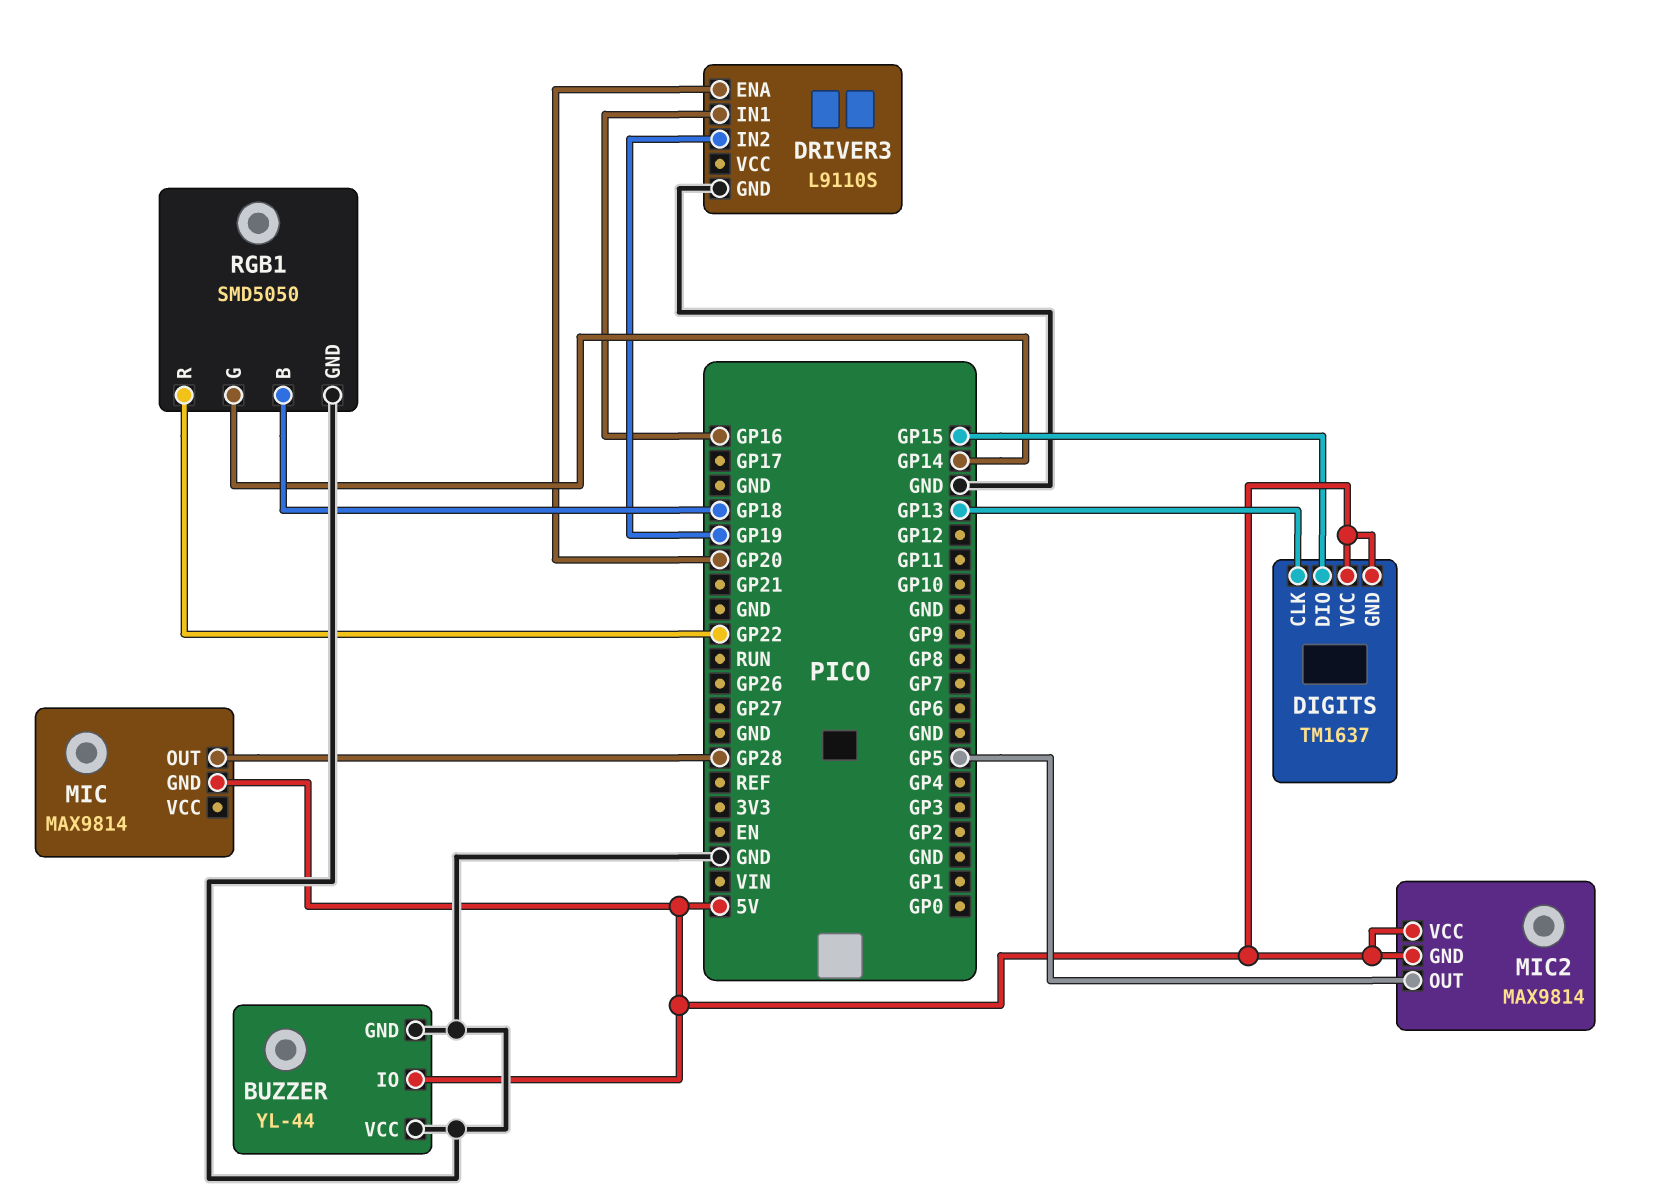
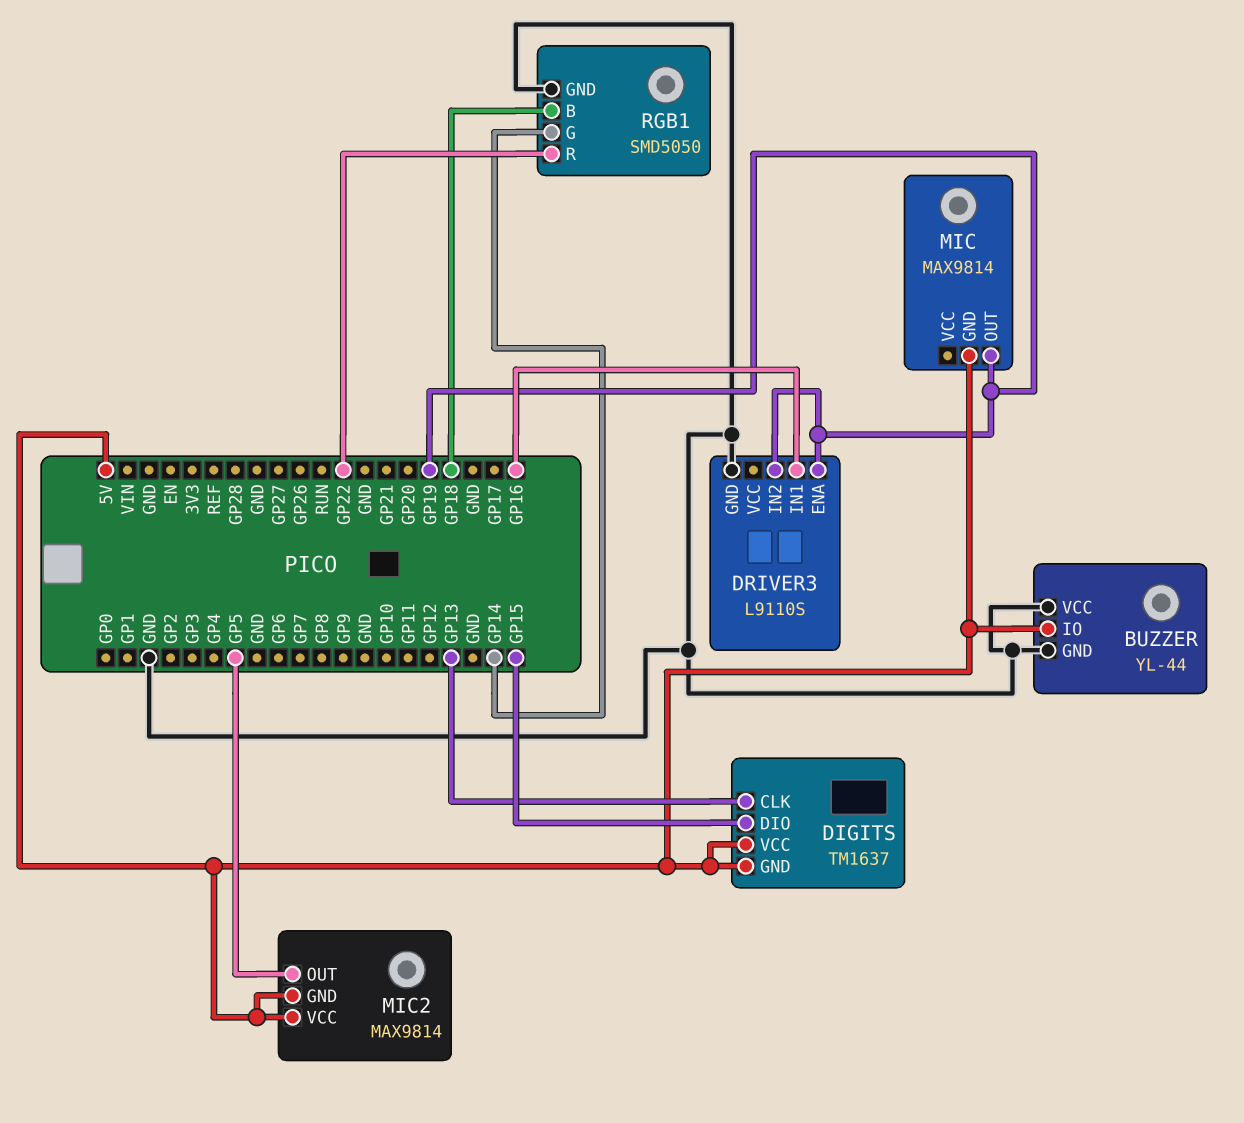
DRIVER3 pin ENA: GP20 -> GP19
MIC pin OUT: GP28 -> GP19

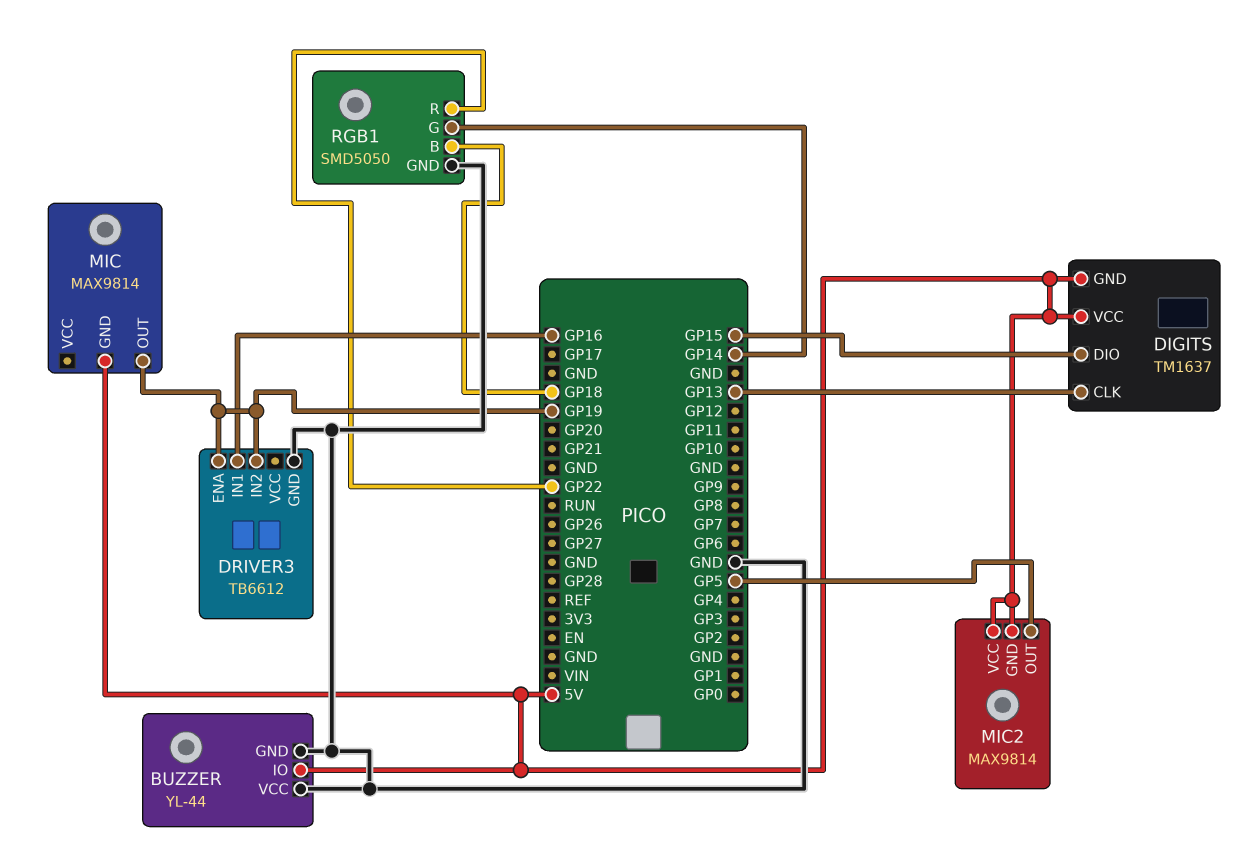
DRIVER3: L9110S -> TB6612

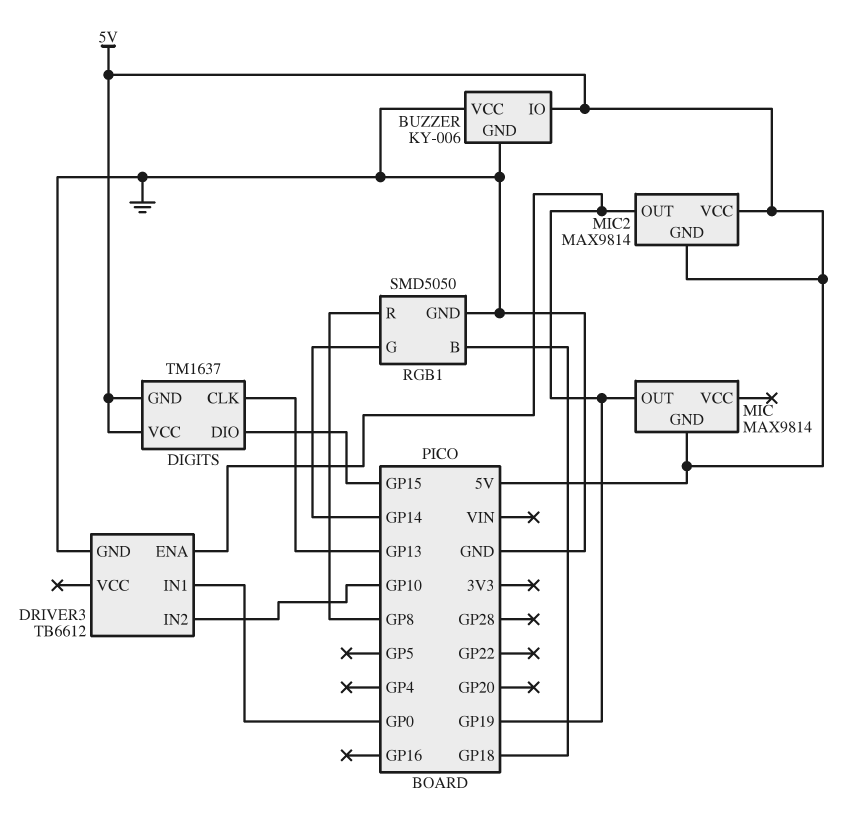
BUZZER: YL-44 -> KY-006
DRIVER3 pin IN1: GP16 -> GP0
DRIVER3 pin IN2: GP19 -> GP10
MIC2 pin OUT: GP5 -> GP19
RGB1 pin R: GP22 -> GP8

